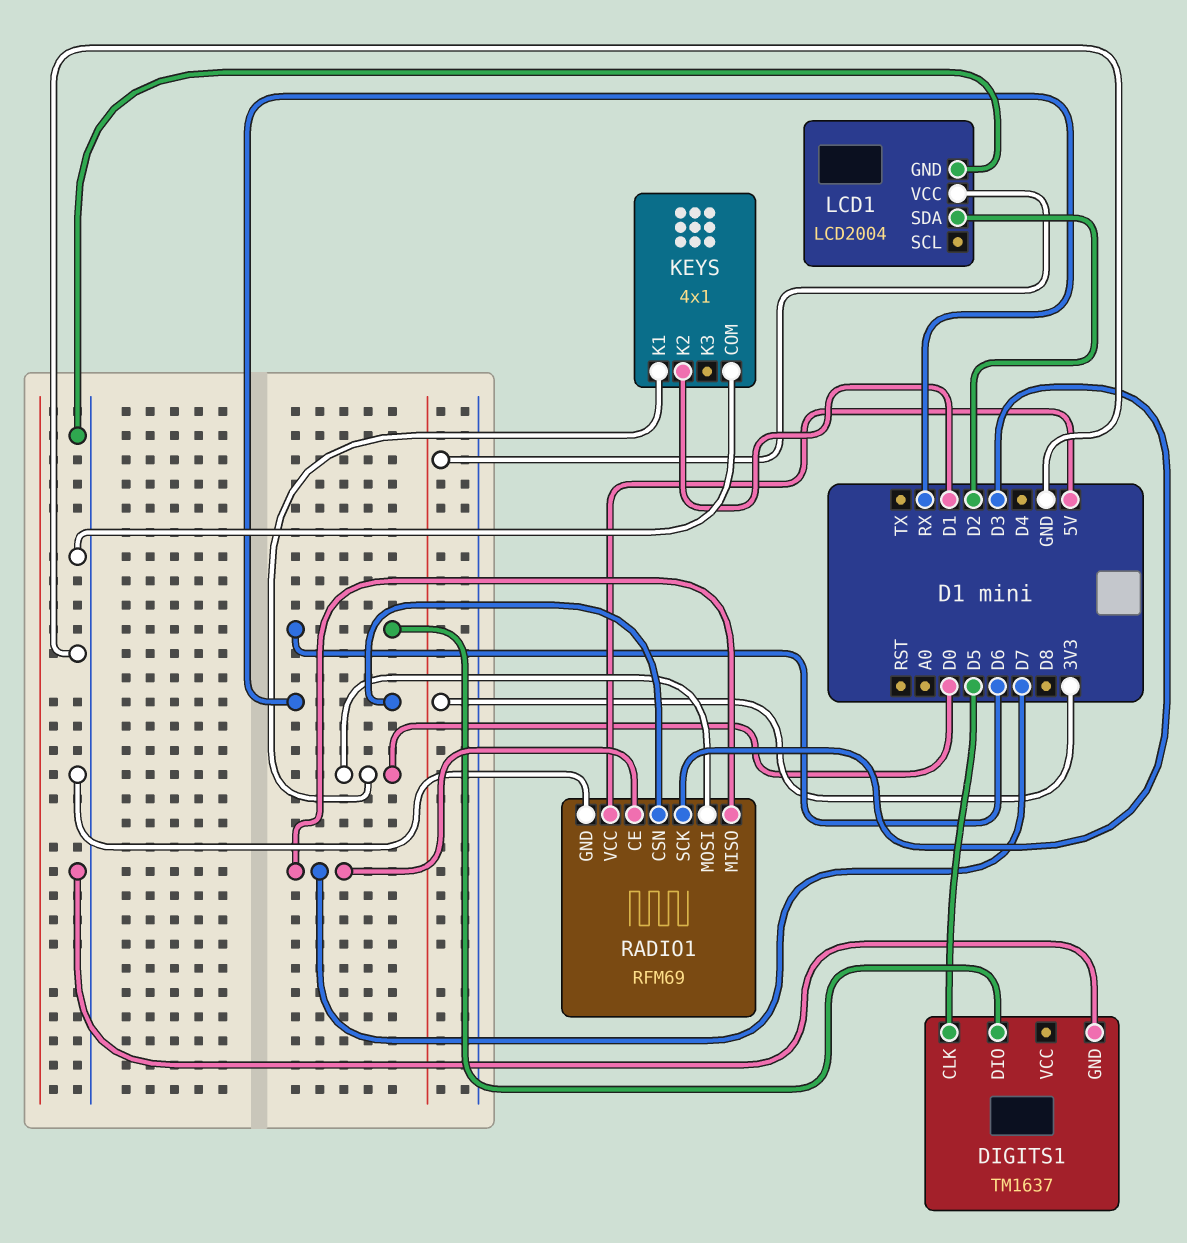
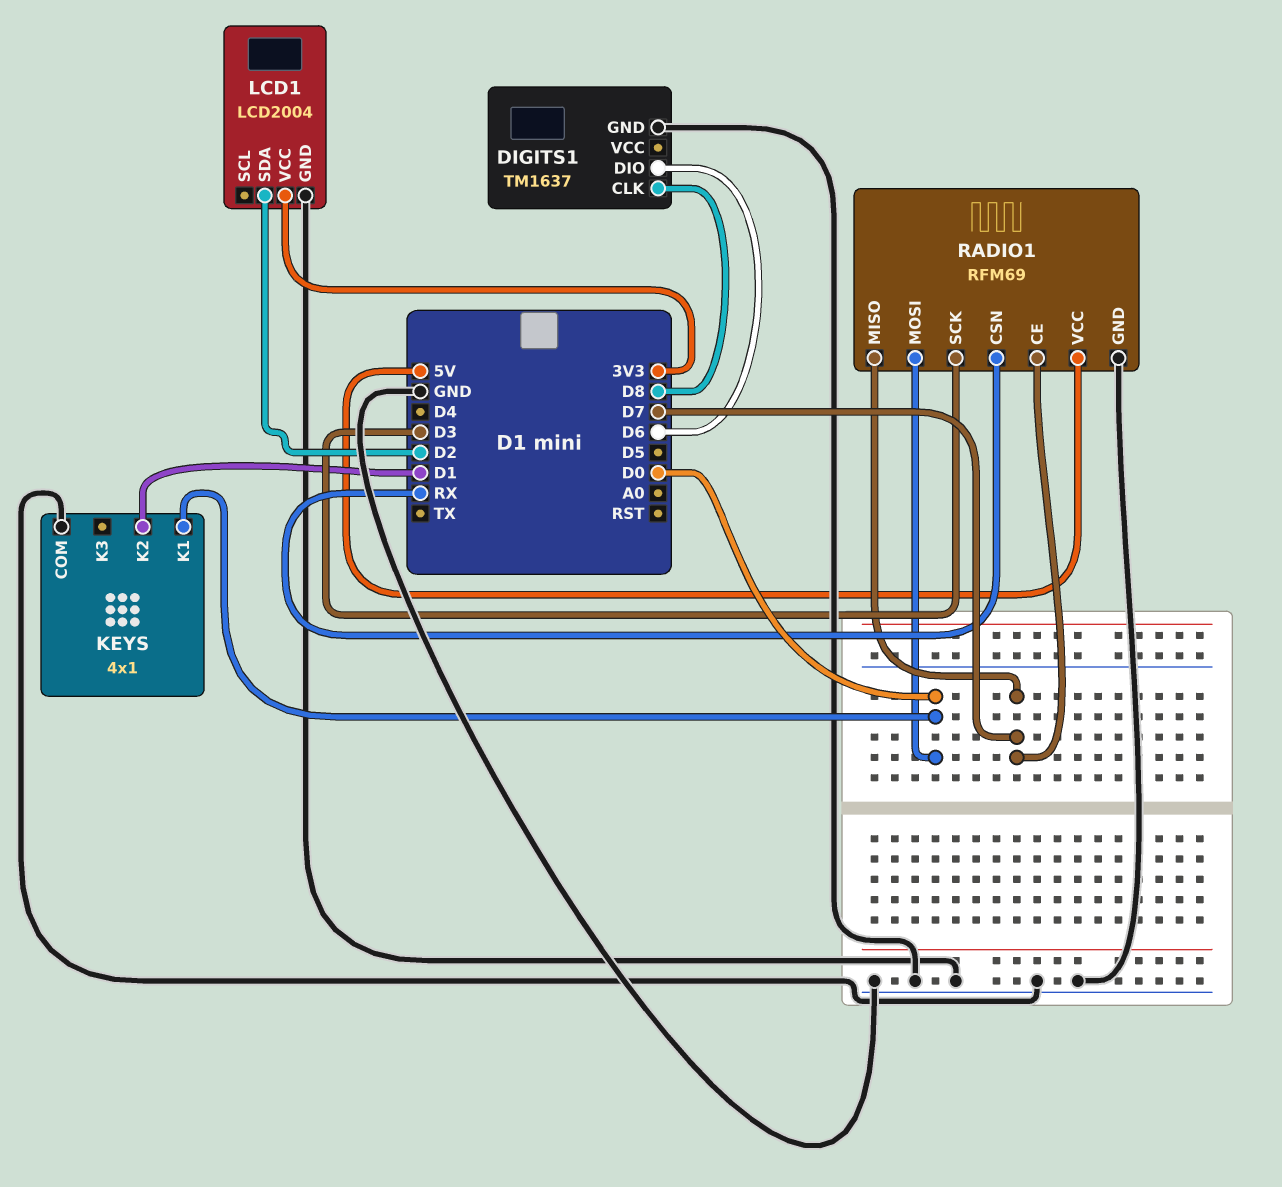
DIGITS1 pin CLK: D5 -> D8

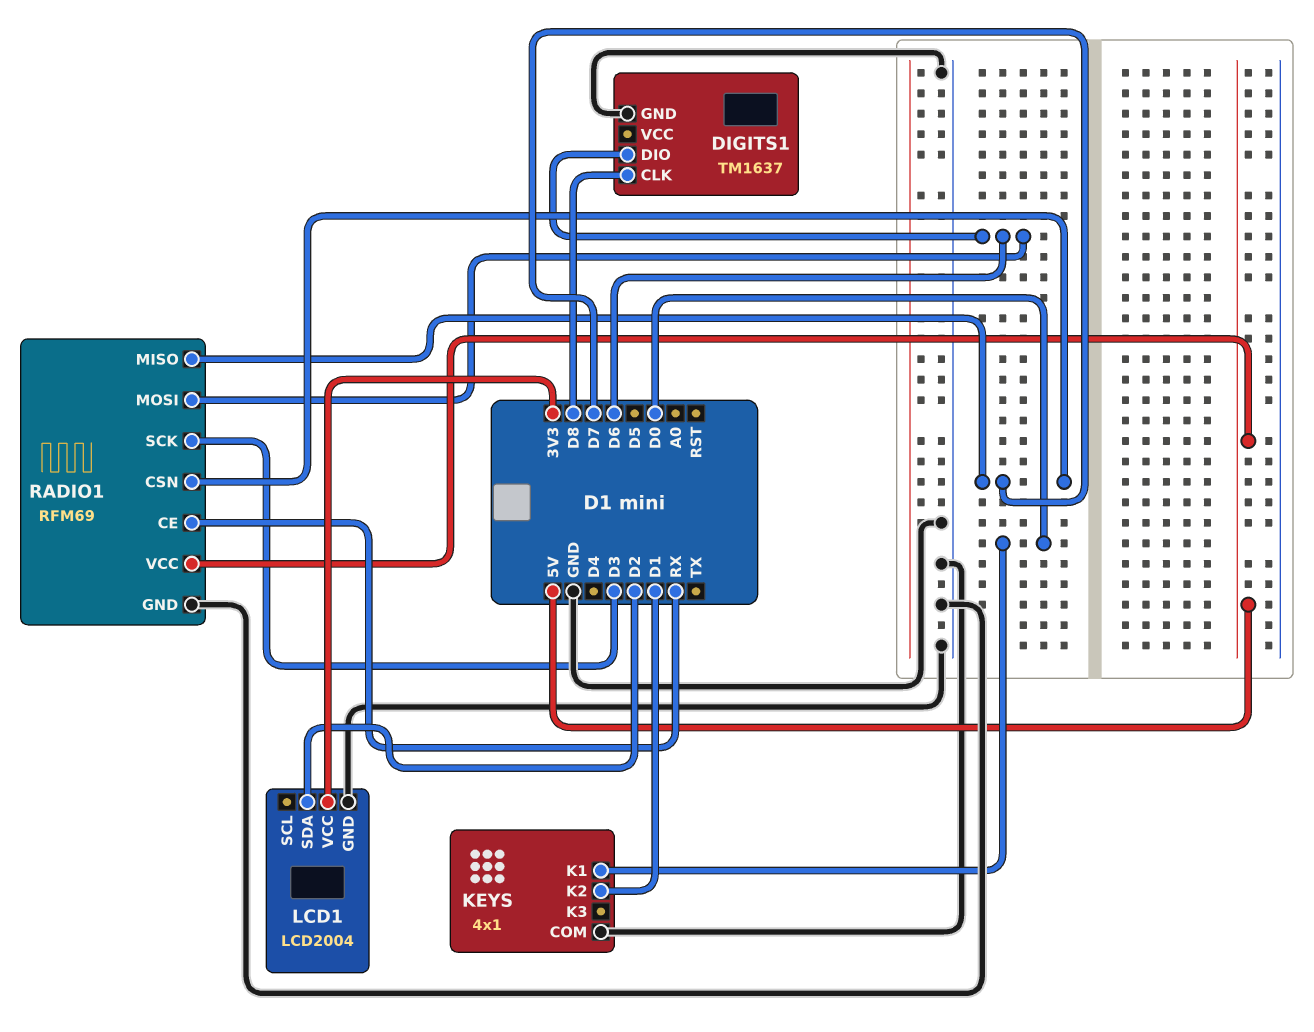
RADIO1 pin CE: D7 -> RX
RADIO1 pin CSN: RX -> D7
RADIO1 pin MOSI: D0 -> D6

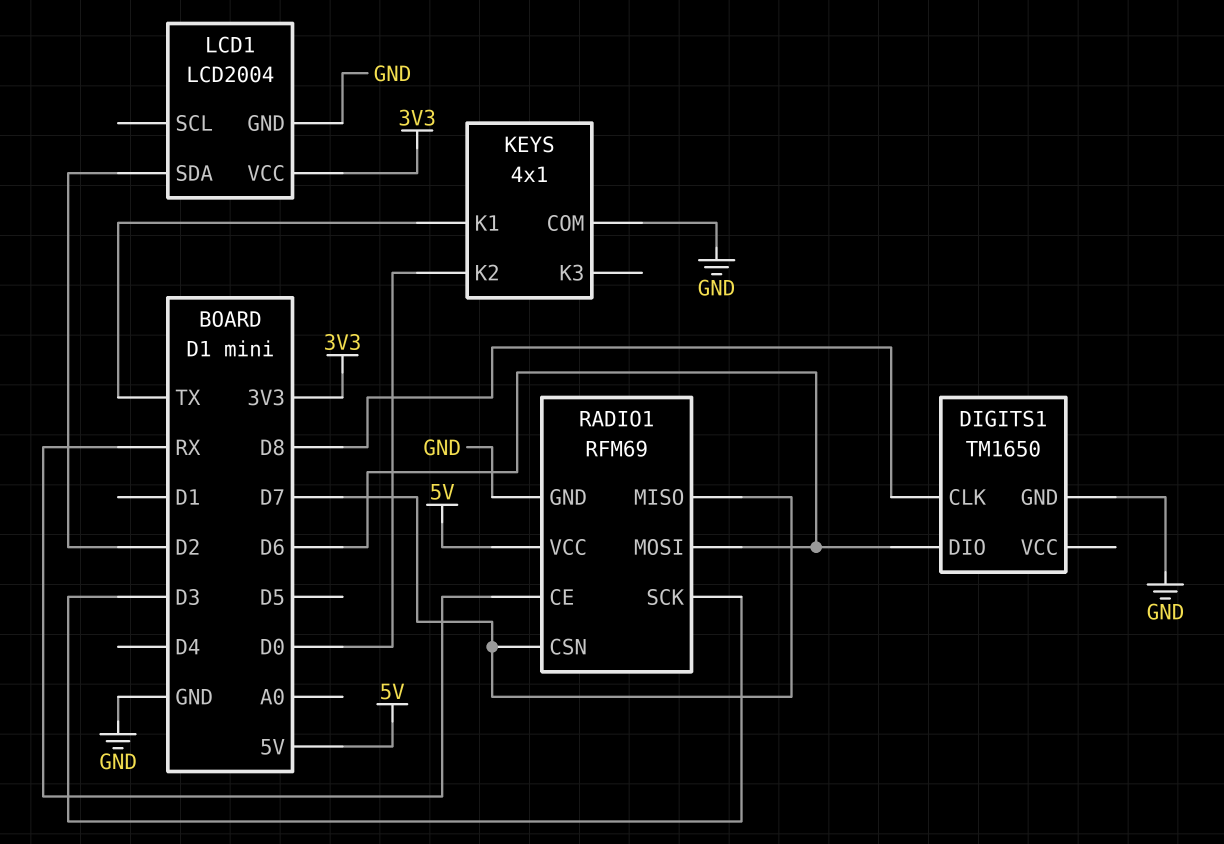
DIGITS1: TM1637 -> TM1650
KEYS pin K1: D0 -> TX
KEYS pin K2: D1 -> D0

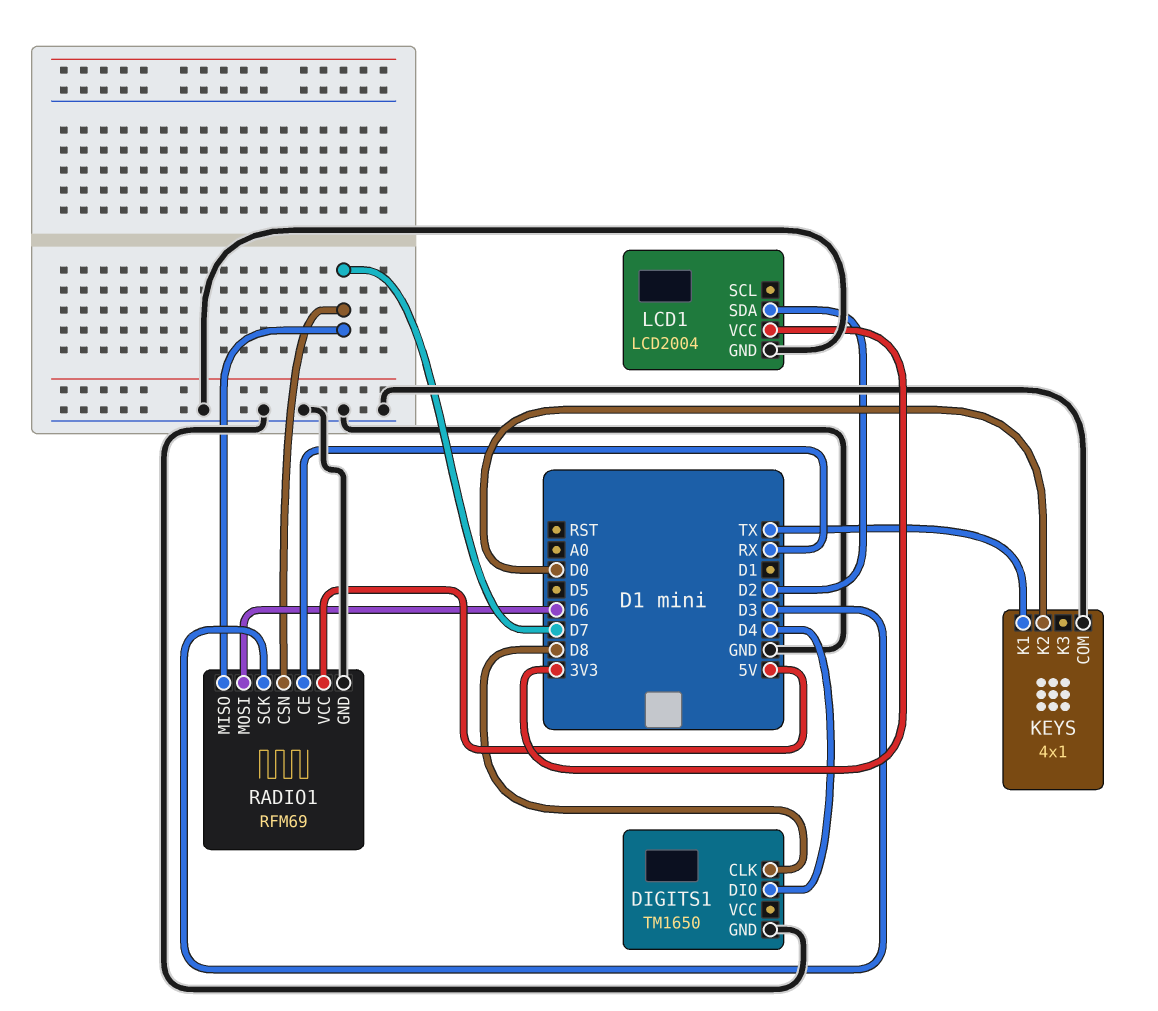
DIGITS1 pin DIO: D6 -> D4

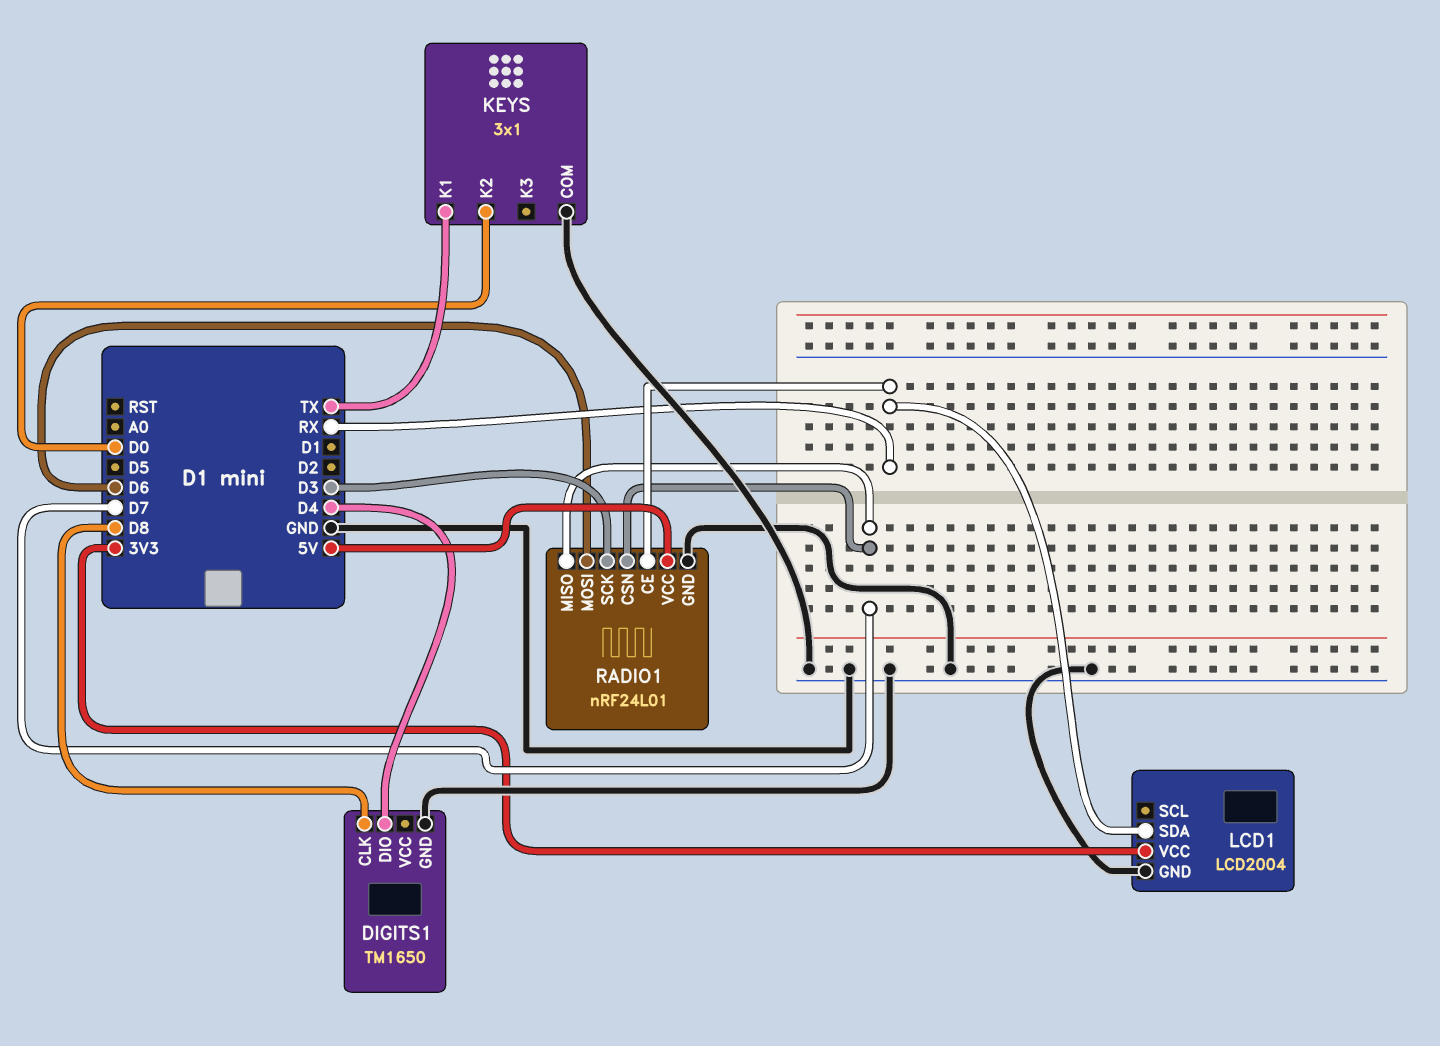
KEYS: 4x1 -> 3x1
LCD1 pin SDA: D2 -> RX
RADIO1: RFM69 -> nRF24L01

